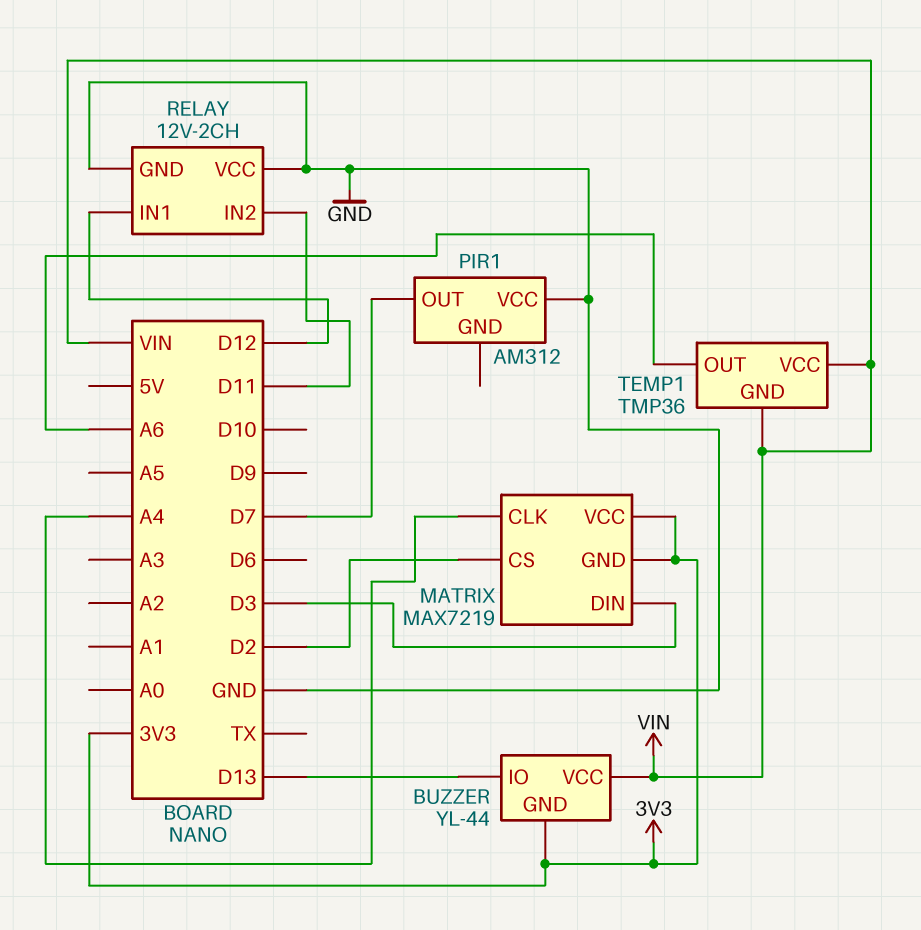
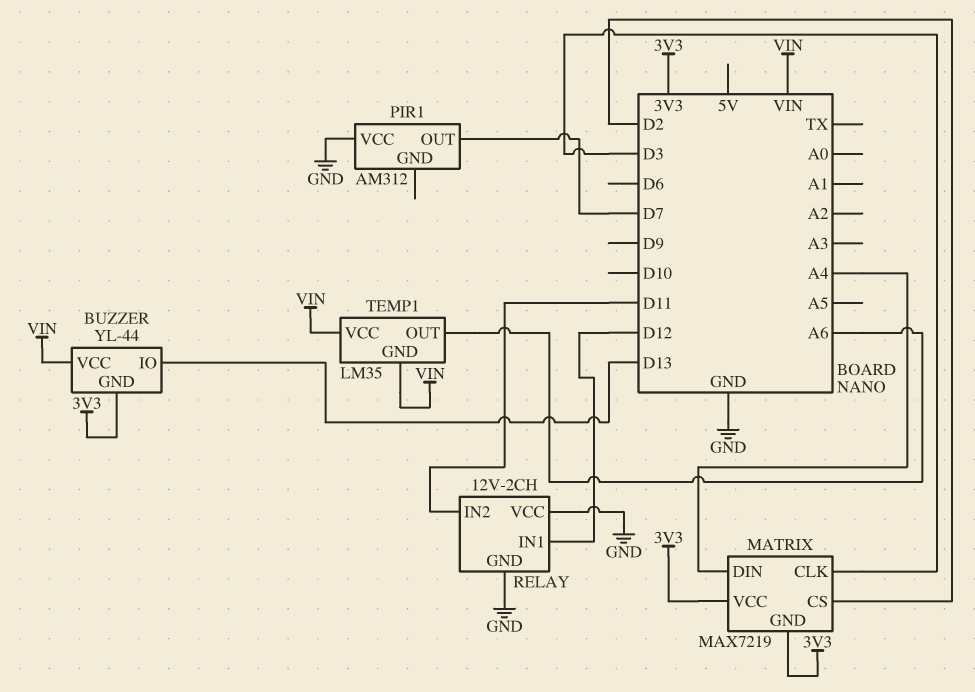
MATRIX pin CLK: A4 -> D3
MATRIX pin DIN: D3 -> A4
TEMP1: TMP36 -> LM35

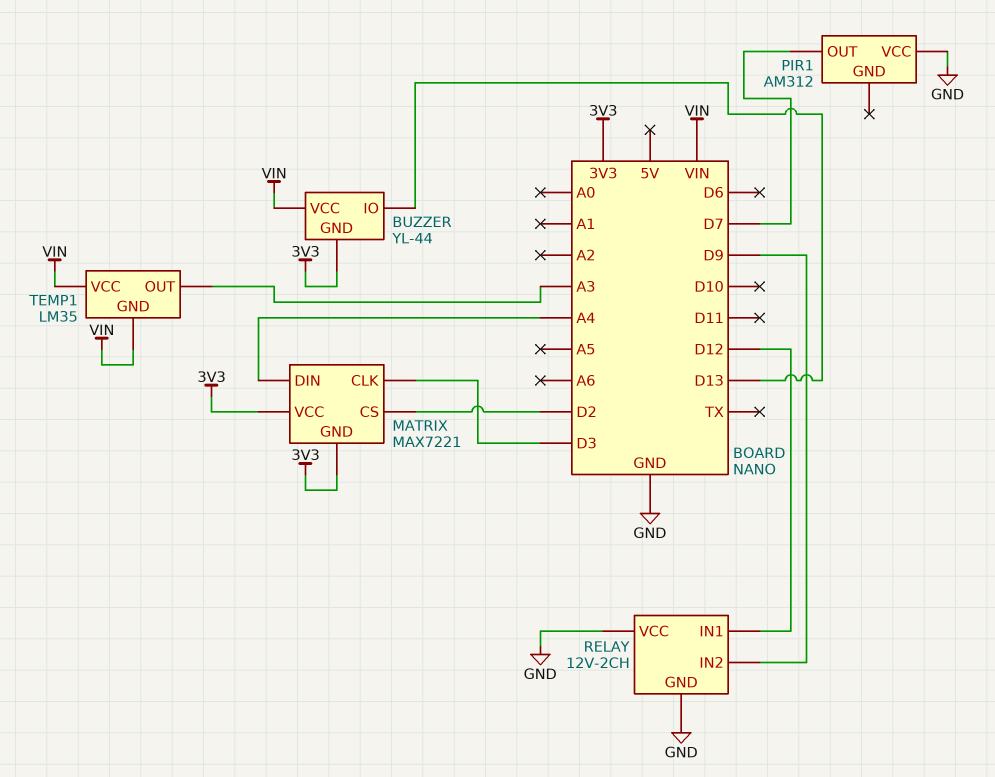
MATRIX: MAX7219 -> MAX7221
RELAY pin IN2: D11 -> D9
TEMP1 pin OUT: A6 -> A3

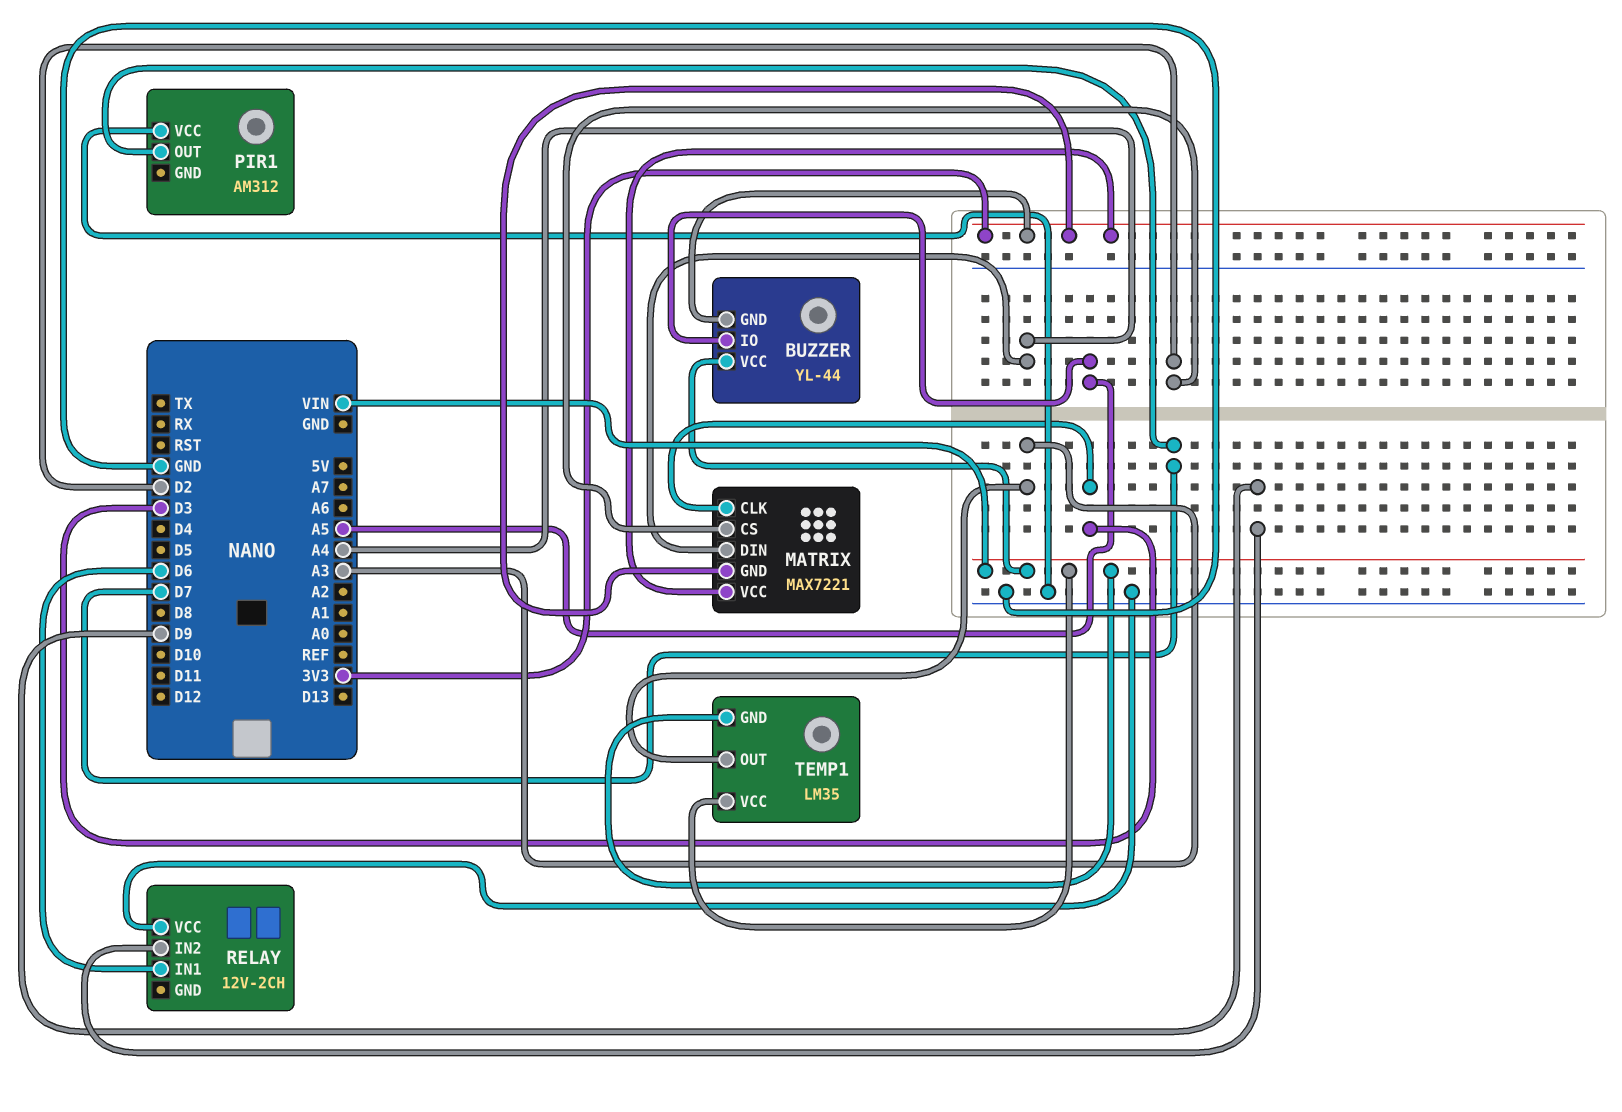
BUZZER pin IO: D13 -> A5
RELAY pin GND: GND -> none
RELAY pin IN1: D12 -> D6

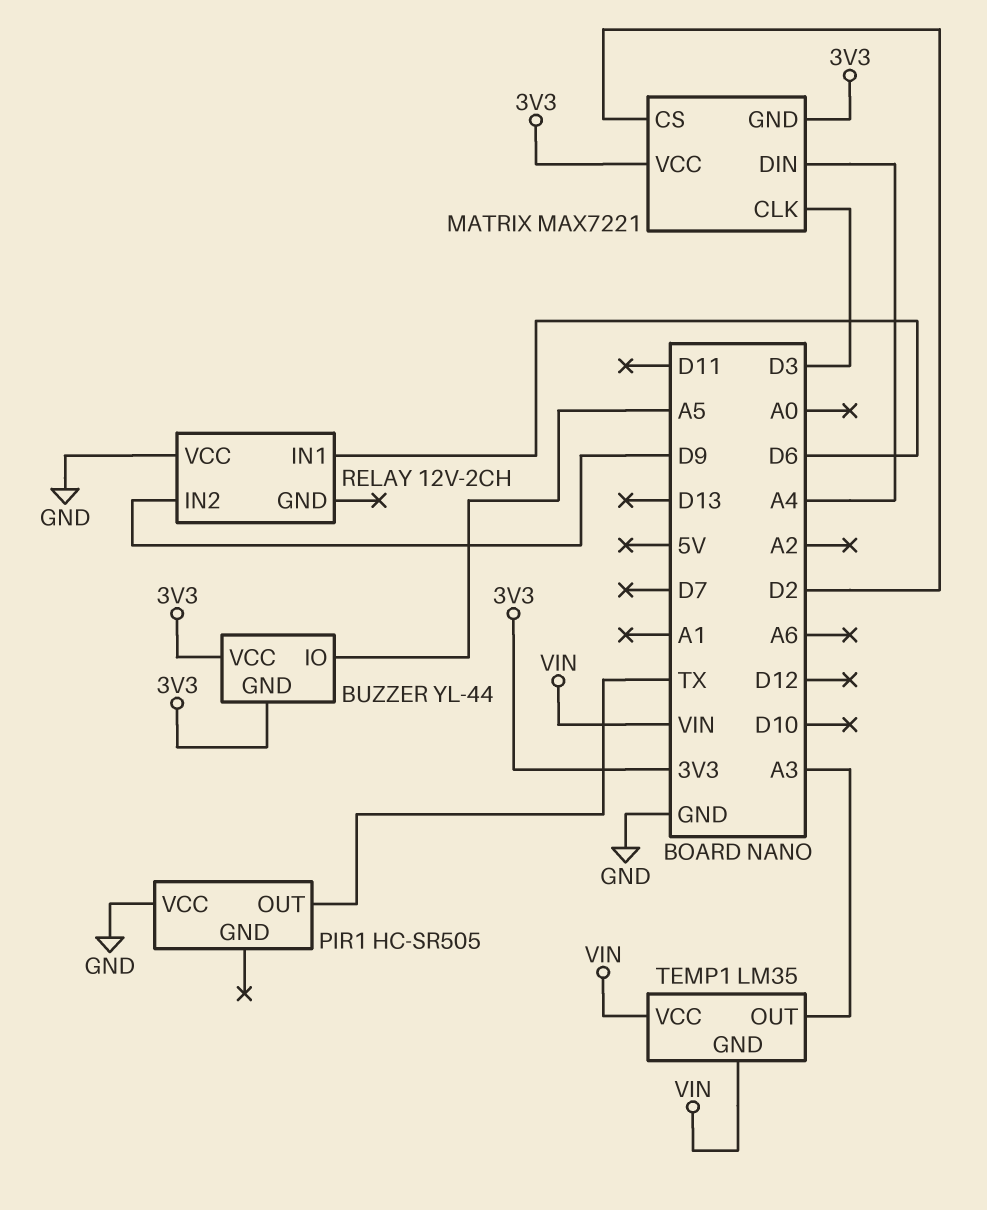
BUZZER pin VCC: VIN -> 3V3
PIR1: AM312 -> HC-SR505
PIR1 pin OUT: D7 -> TX

